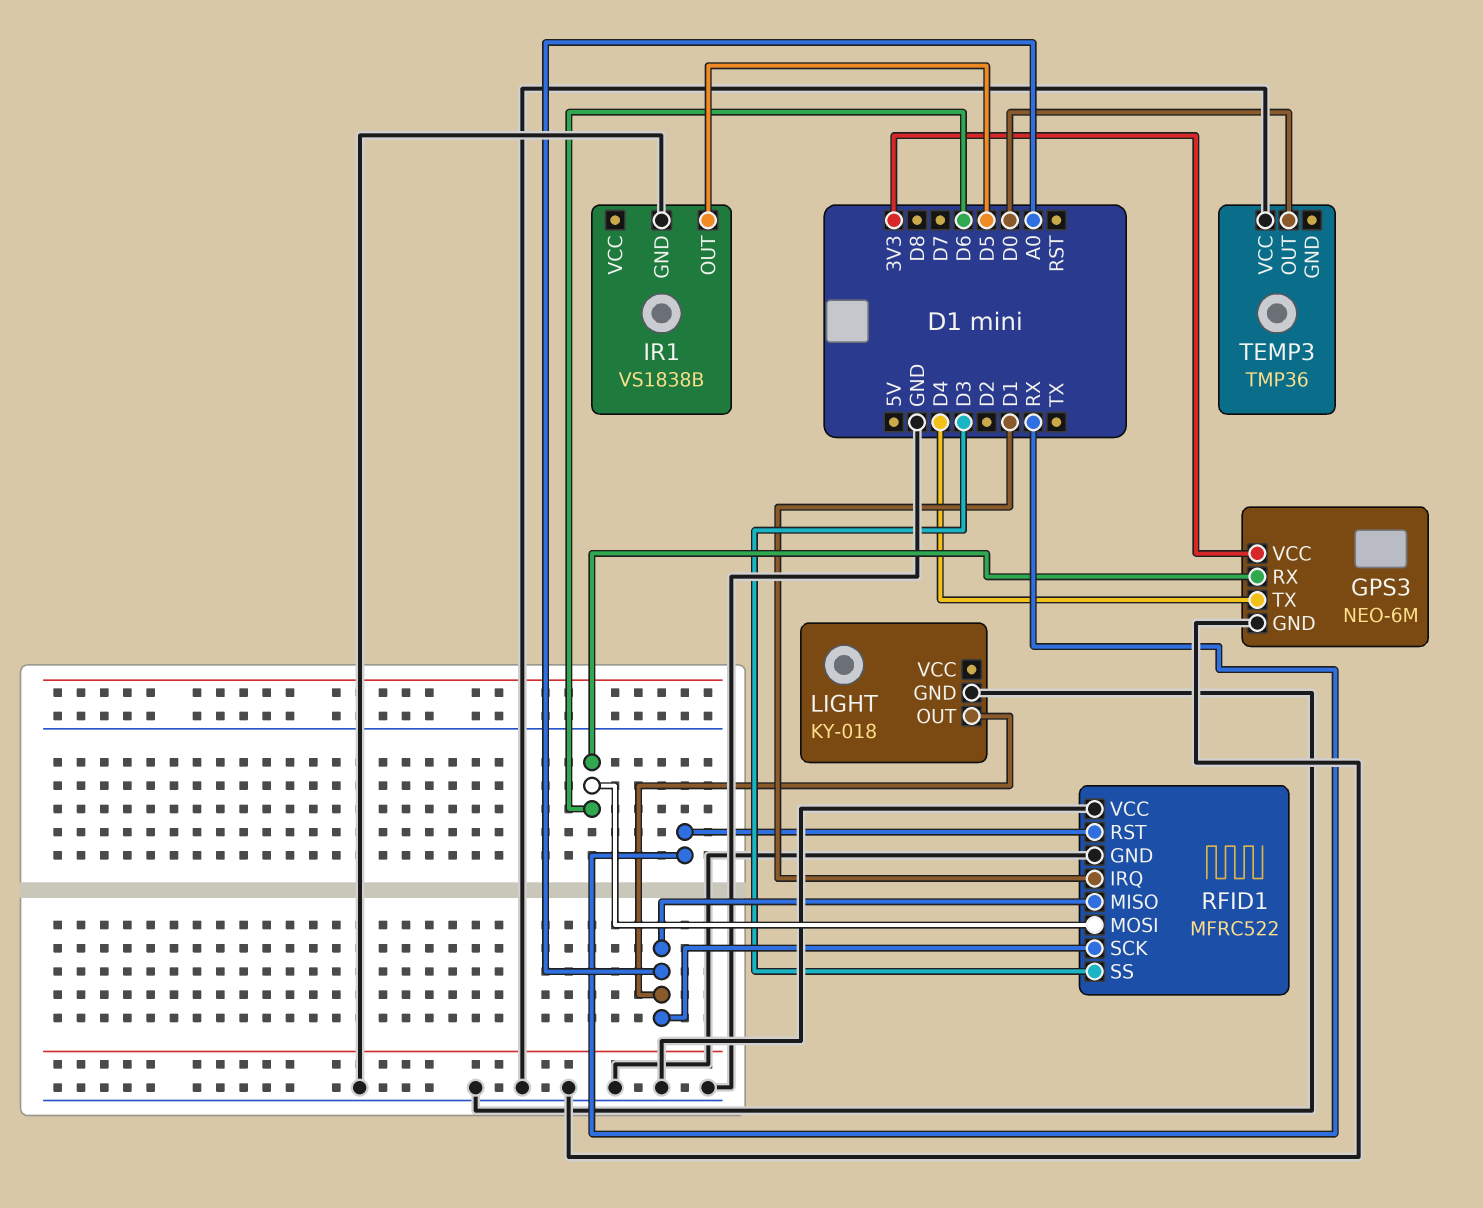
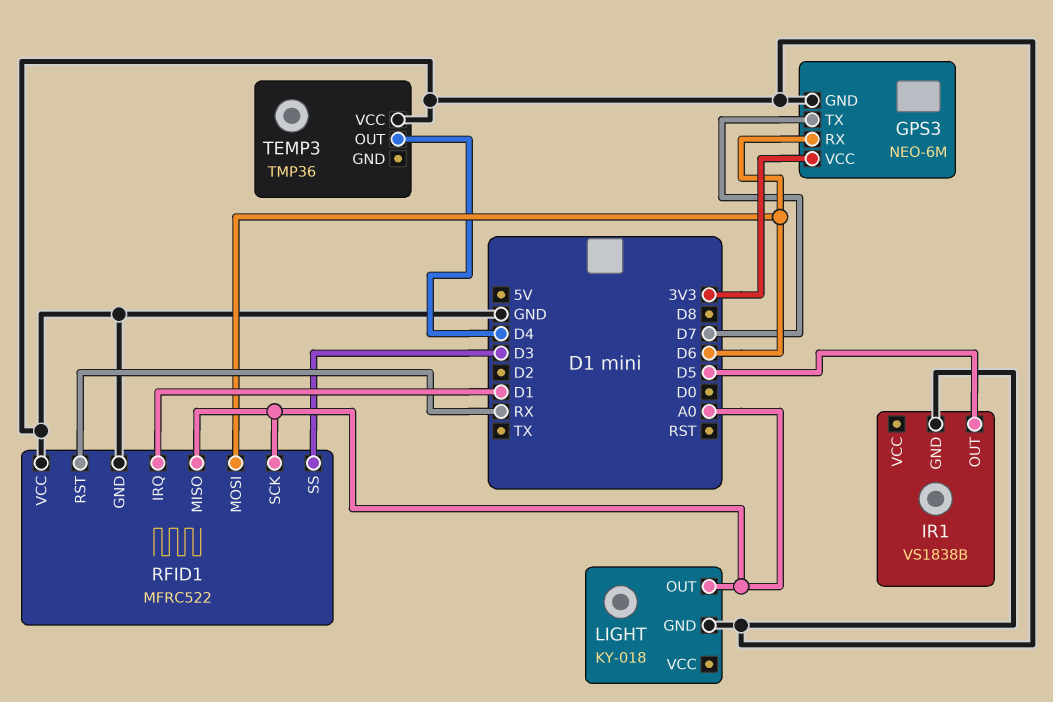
GPS3 pin TX: D4 -> D7
TEMP3 pin OUT: D0 -> D4

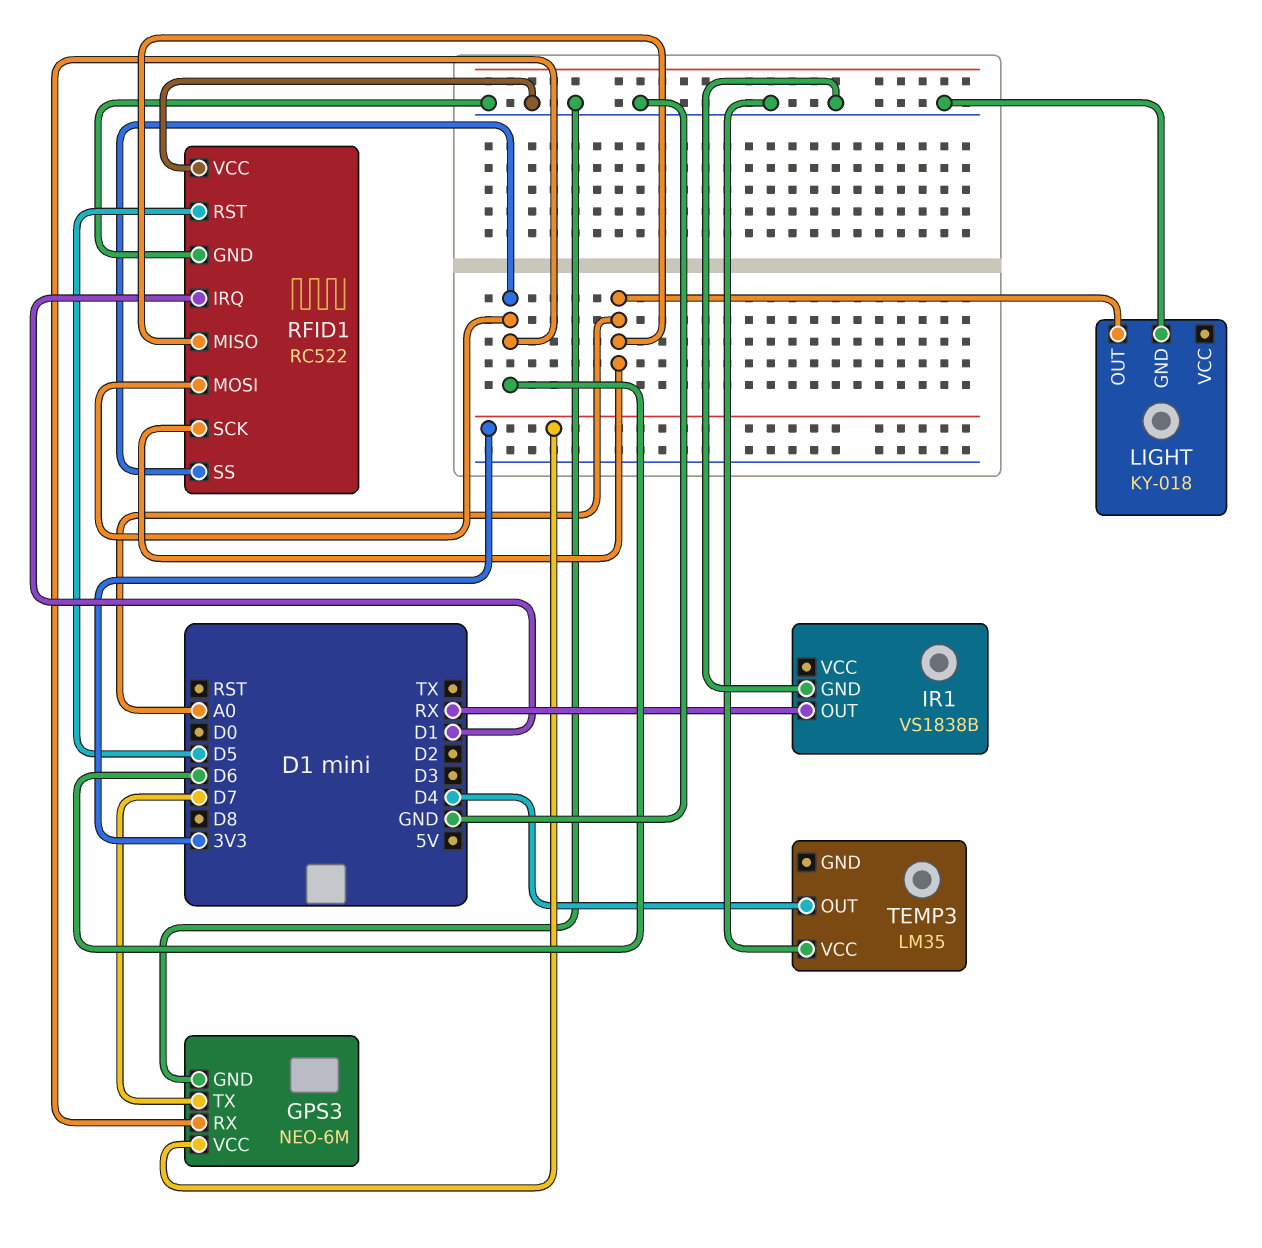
IR1 pin OUT: D5 -> RX
RFID1: MFRC522 -> RC522
RFID1 pin RST: RX -> D5
RFID1 pin SS: D3 -> D6
TEMP3: TMP36 -> LM35

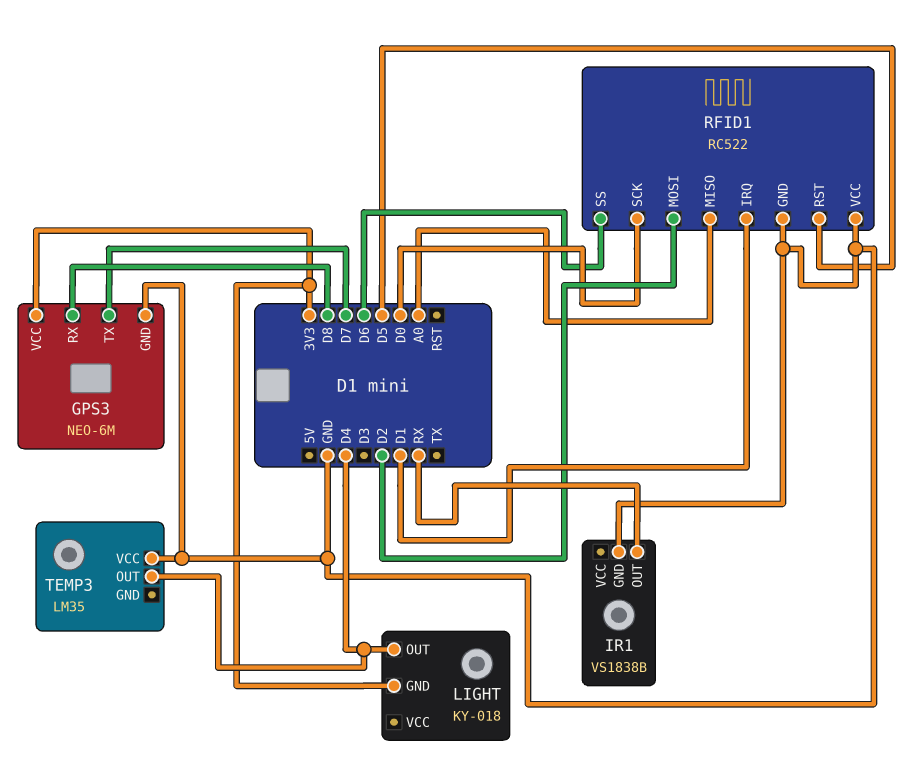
GPS3 pin RX: D6 -> D8
LIGHT pin GND: GND -> 3V3
LIGHT pin OUT: A0 -> D4
RFID1 pin MOSI: D6 -> D2
RFID1 pin SCK: A0 -> D0

